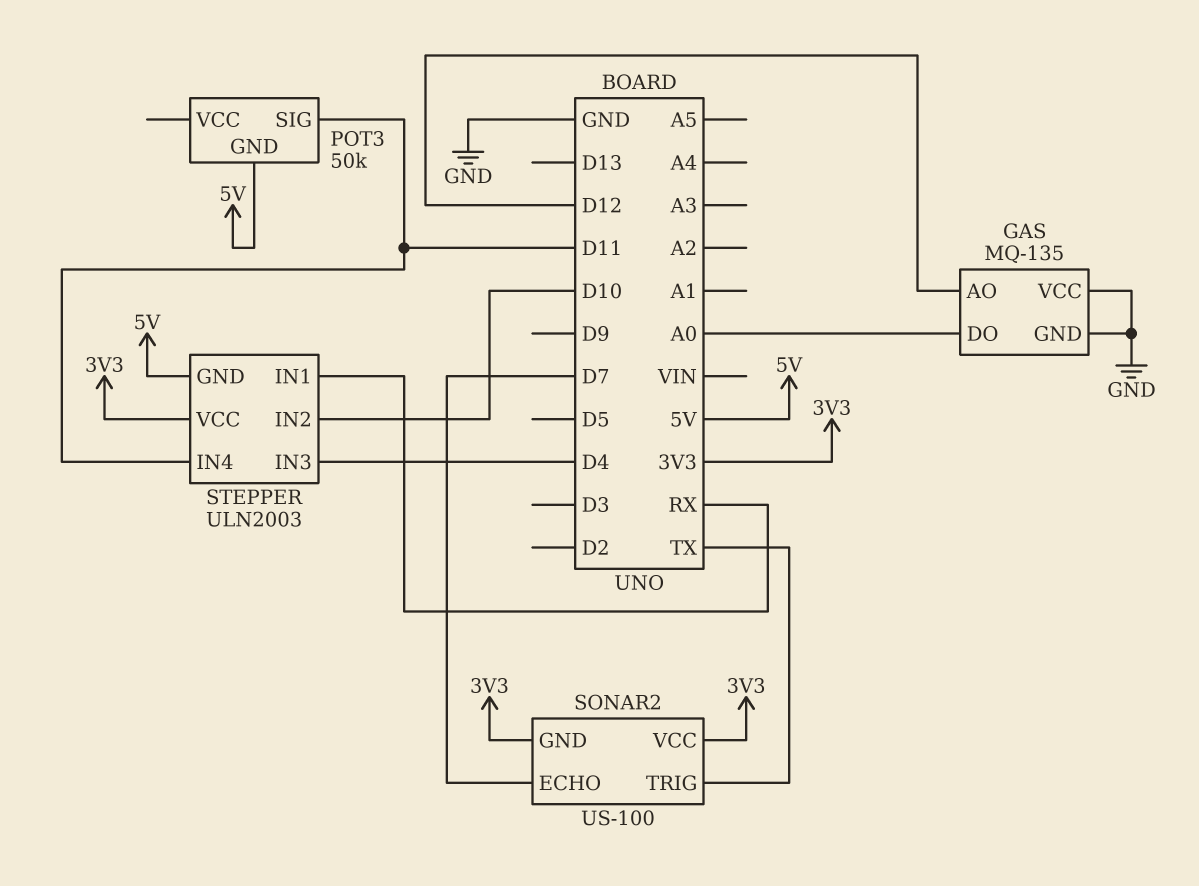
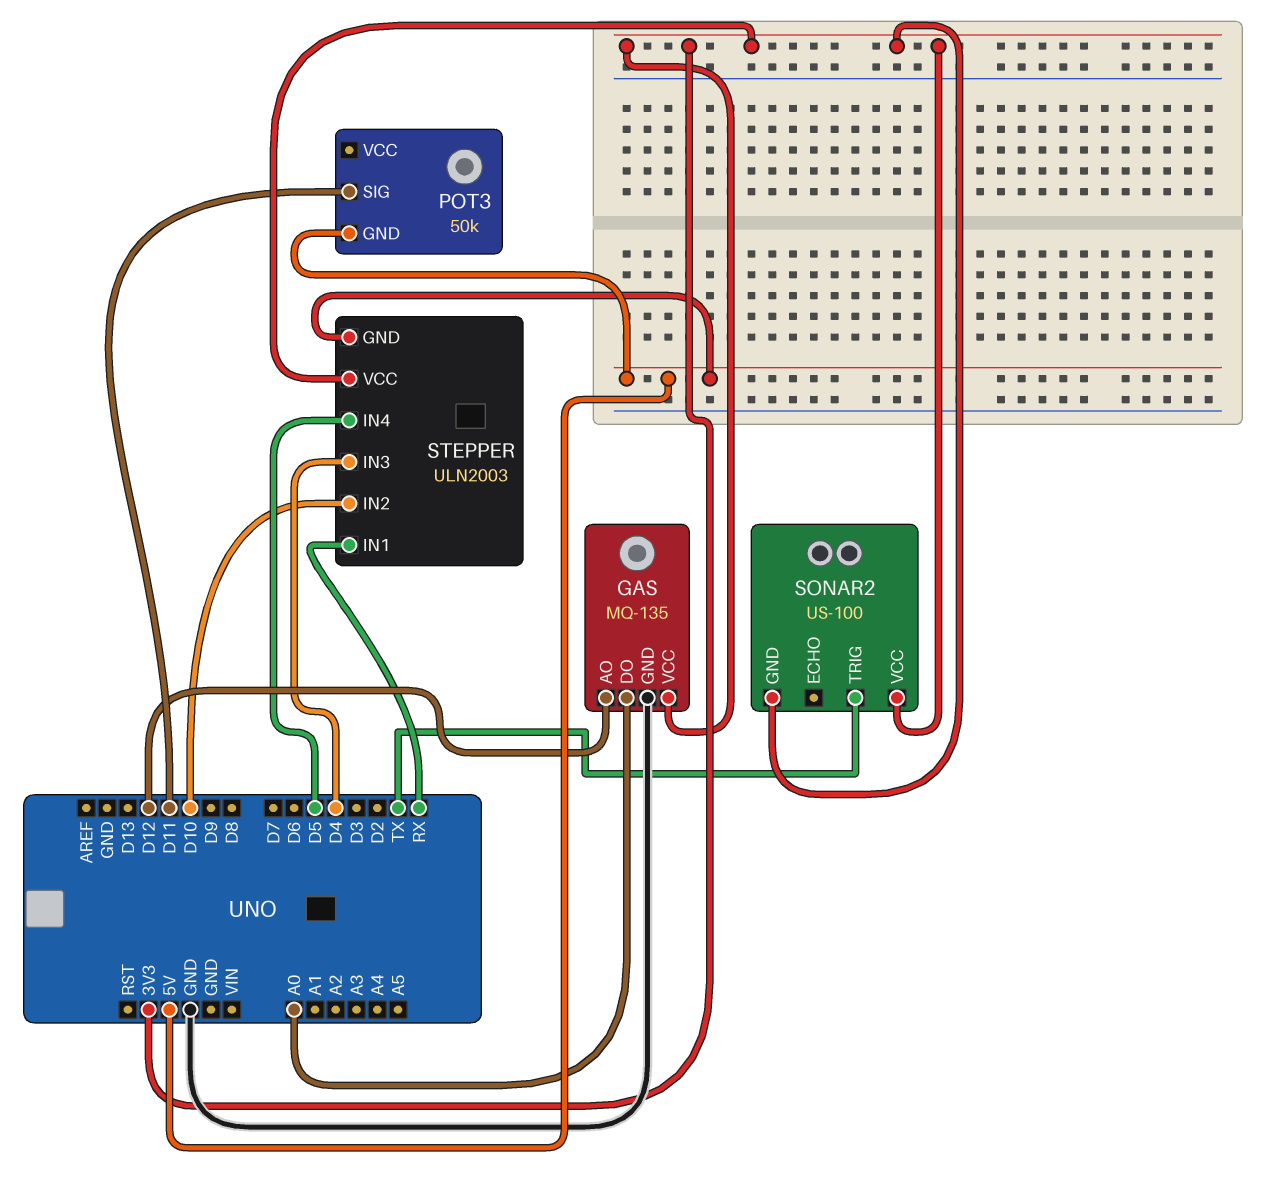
GAS pin VCC: GND -> 3V3
SONAR2 pin ECHO: D7 -> none
STEPPER pin IN4: D11 -> D5

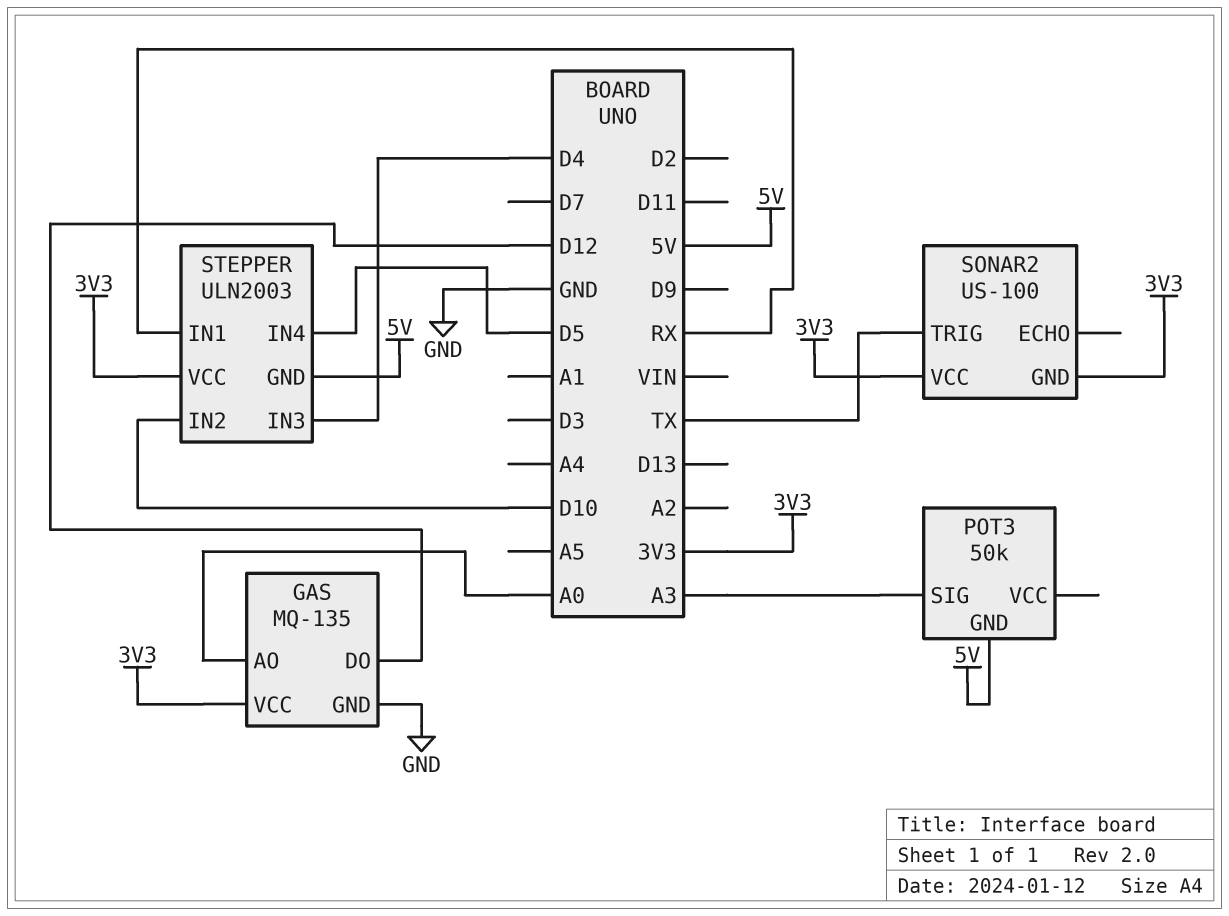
GAS pin AO: D12 -> A0
GAS pin DO: A0 -> D12
POT3 pin SIG: D11 -> A3

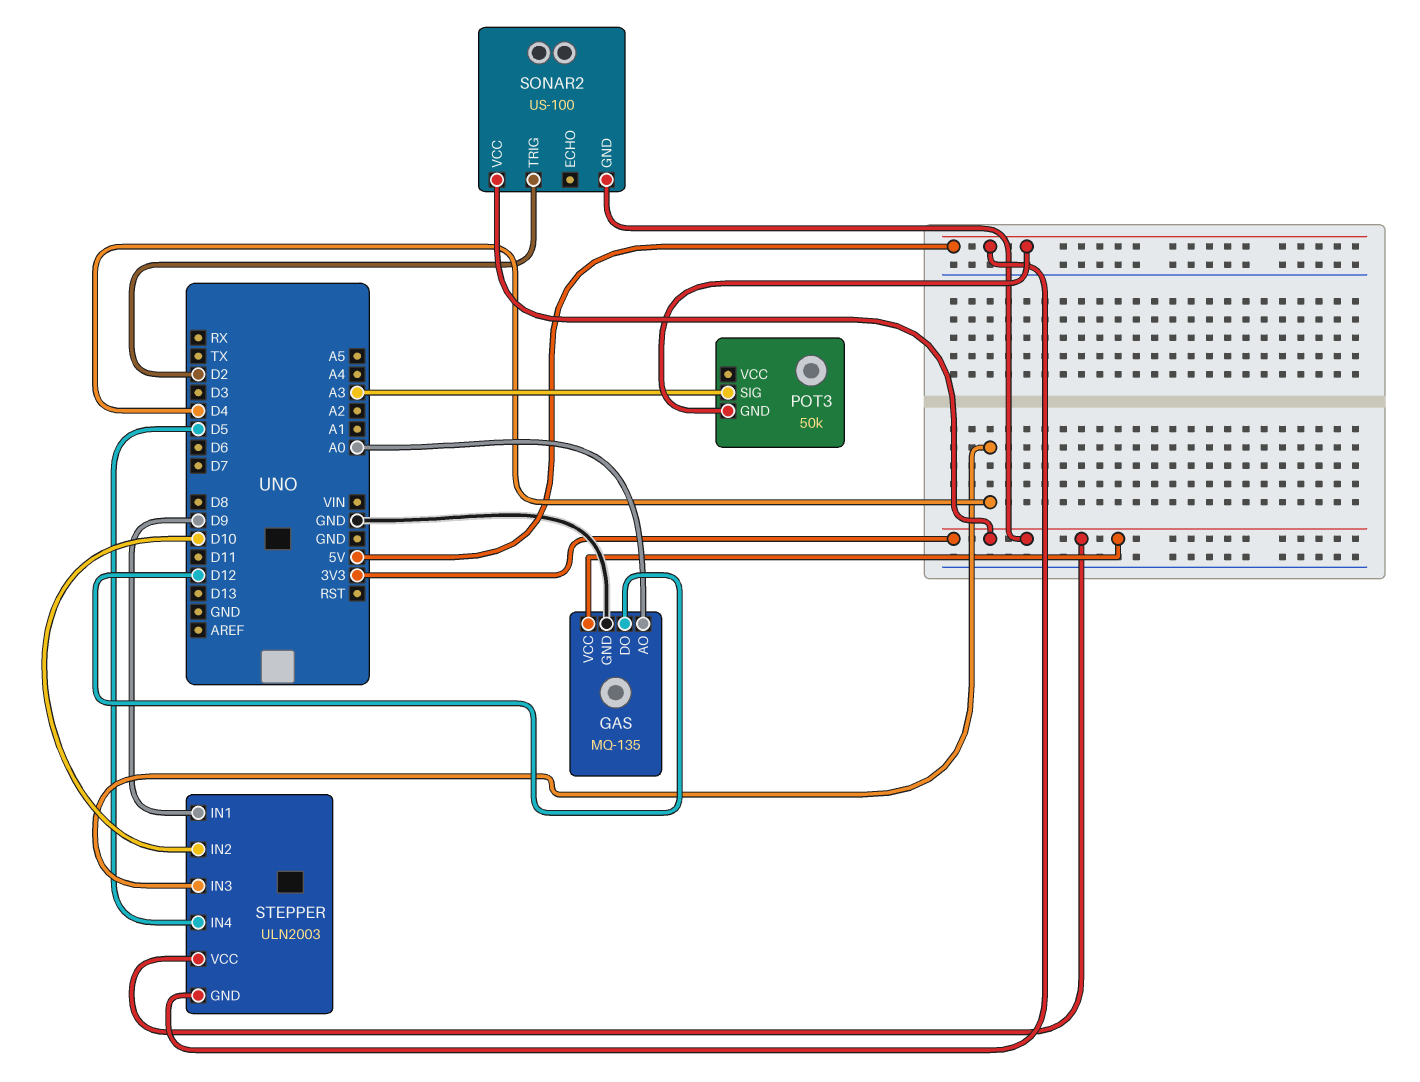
SONAR2 pin TRIG: TX -> D2
STEPPER pin IN1: RX -> D9

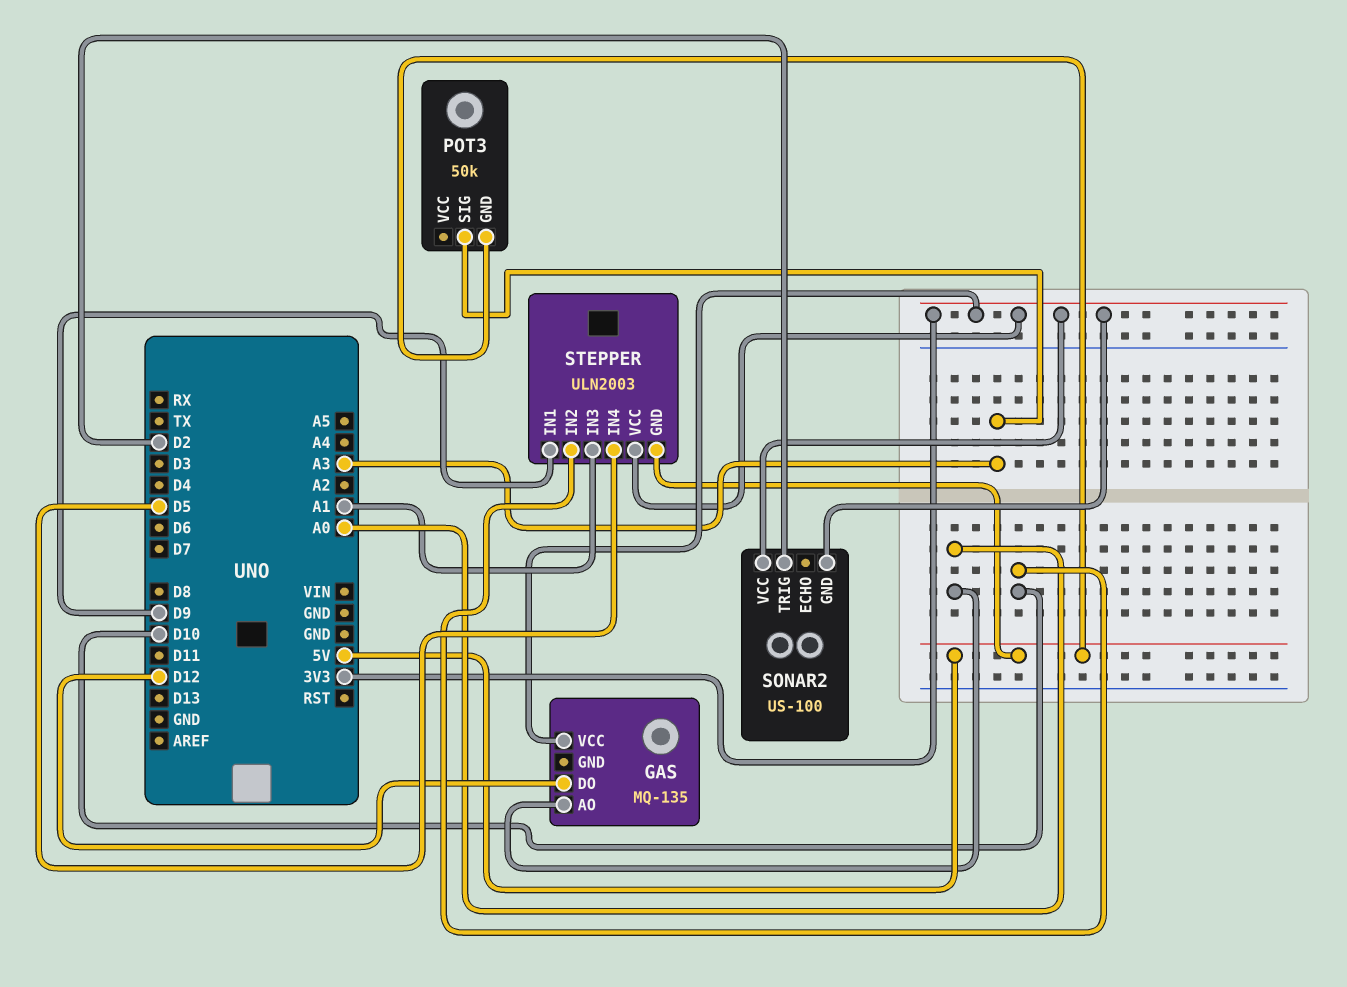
GAS pin GND: GND -> none
STEPPER pin IN3: D4 -> A1

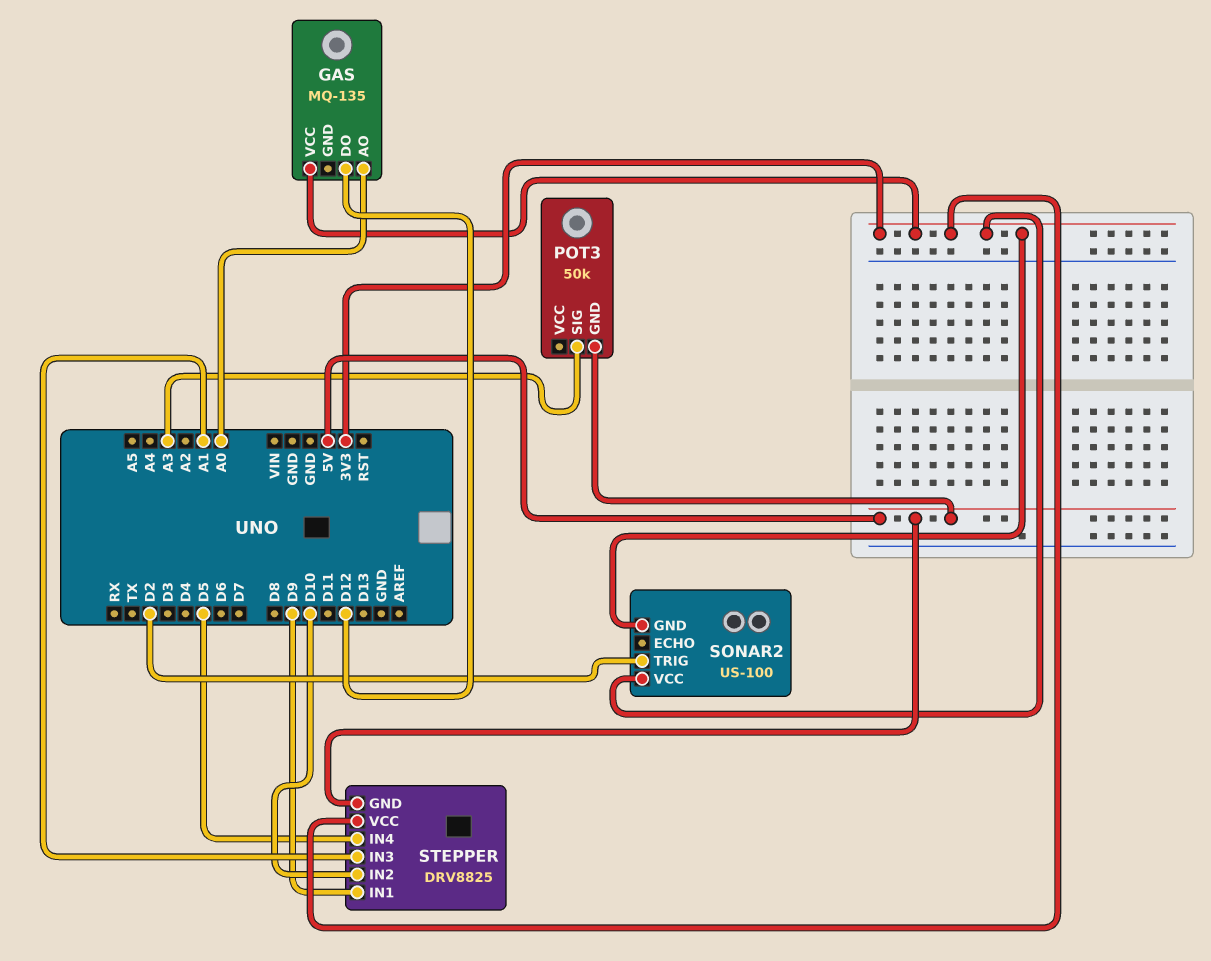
STEPPER: ULN2003 -> DRV8825

